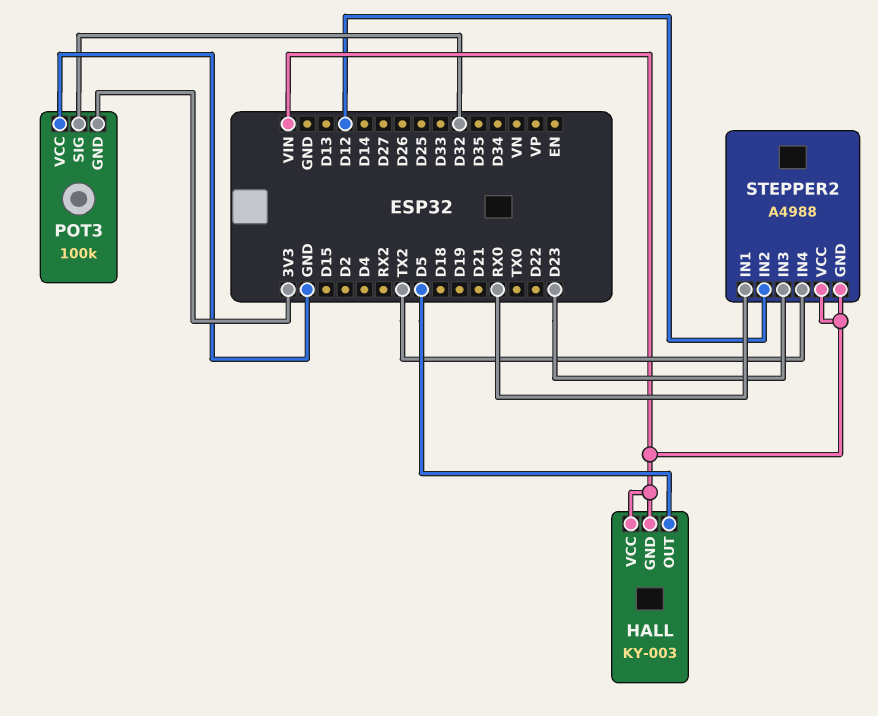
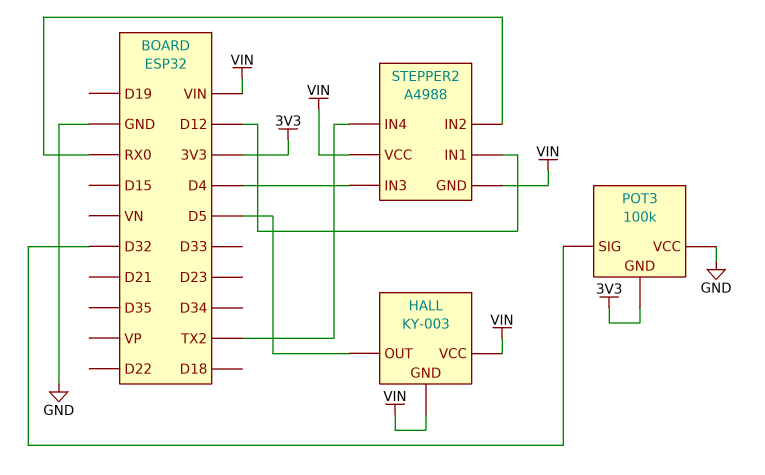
STEPPER2 pin IN1: RX0 -> D12
STEPPER2 pin IN2: D12 -> RX0
STEPPER2 pin IN3: D23 -> D4

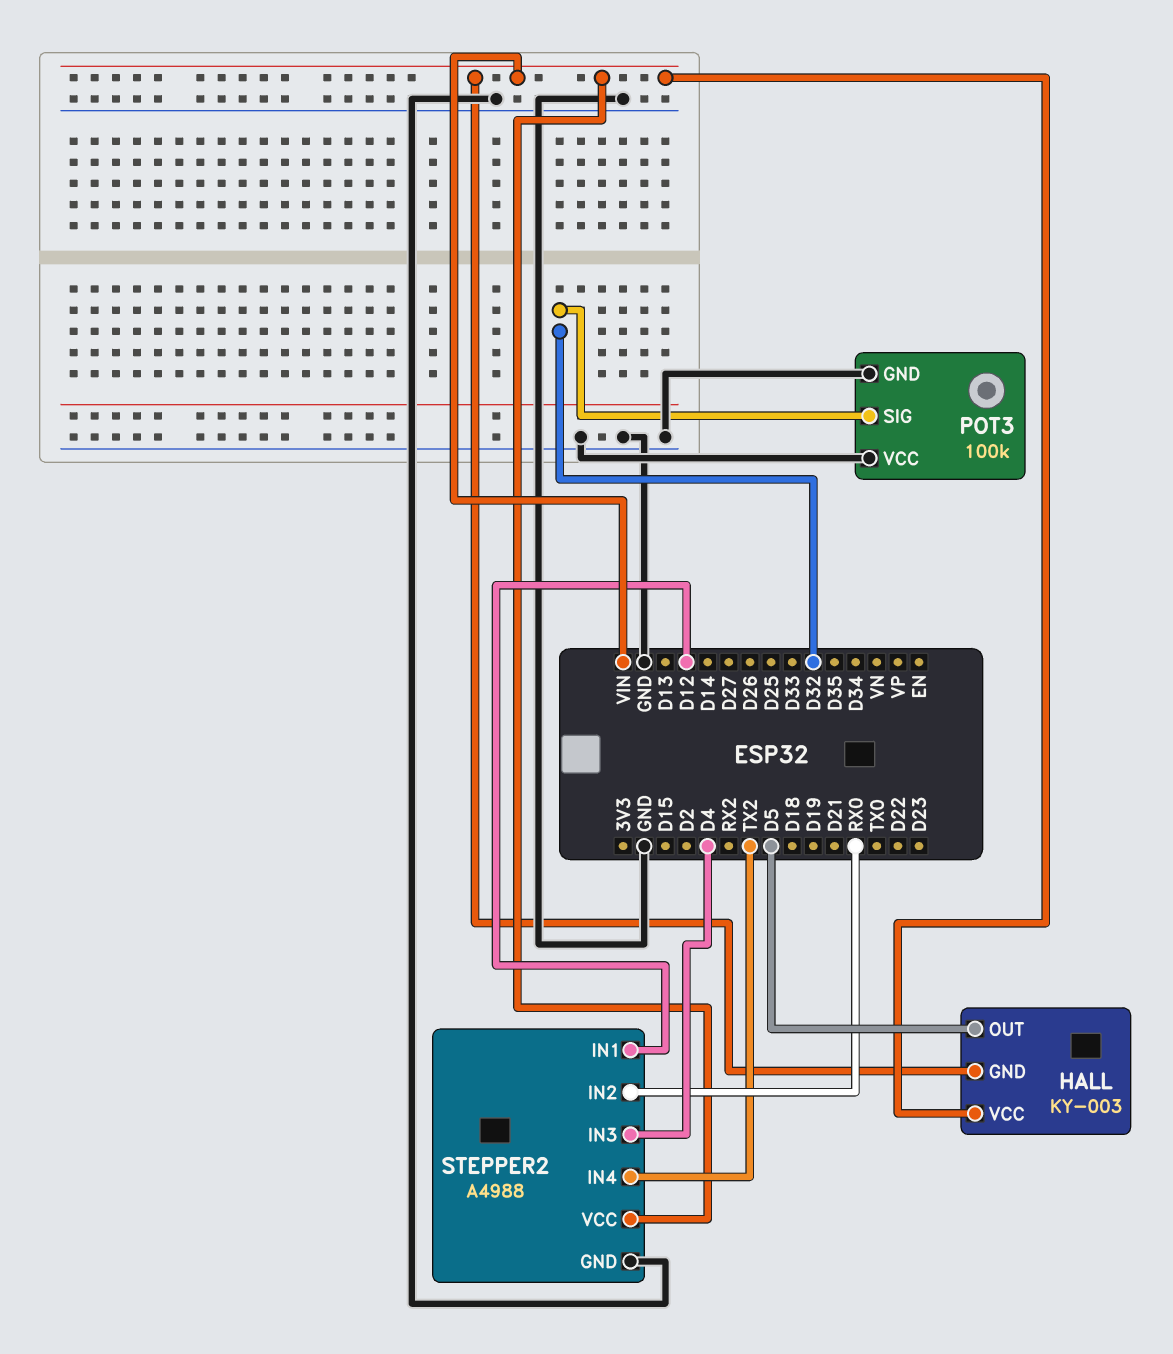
POT3 pin GND: 3V3 -> GND
STEPPER2 pin GND: VIN -> GND

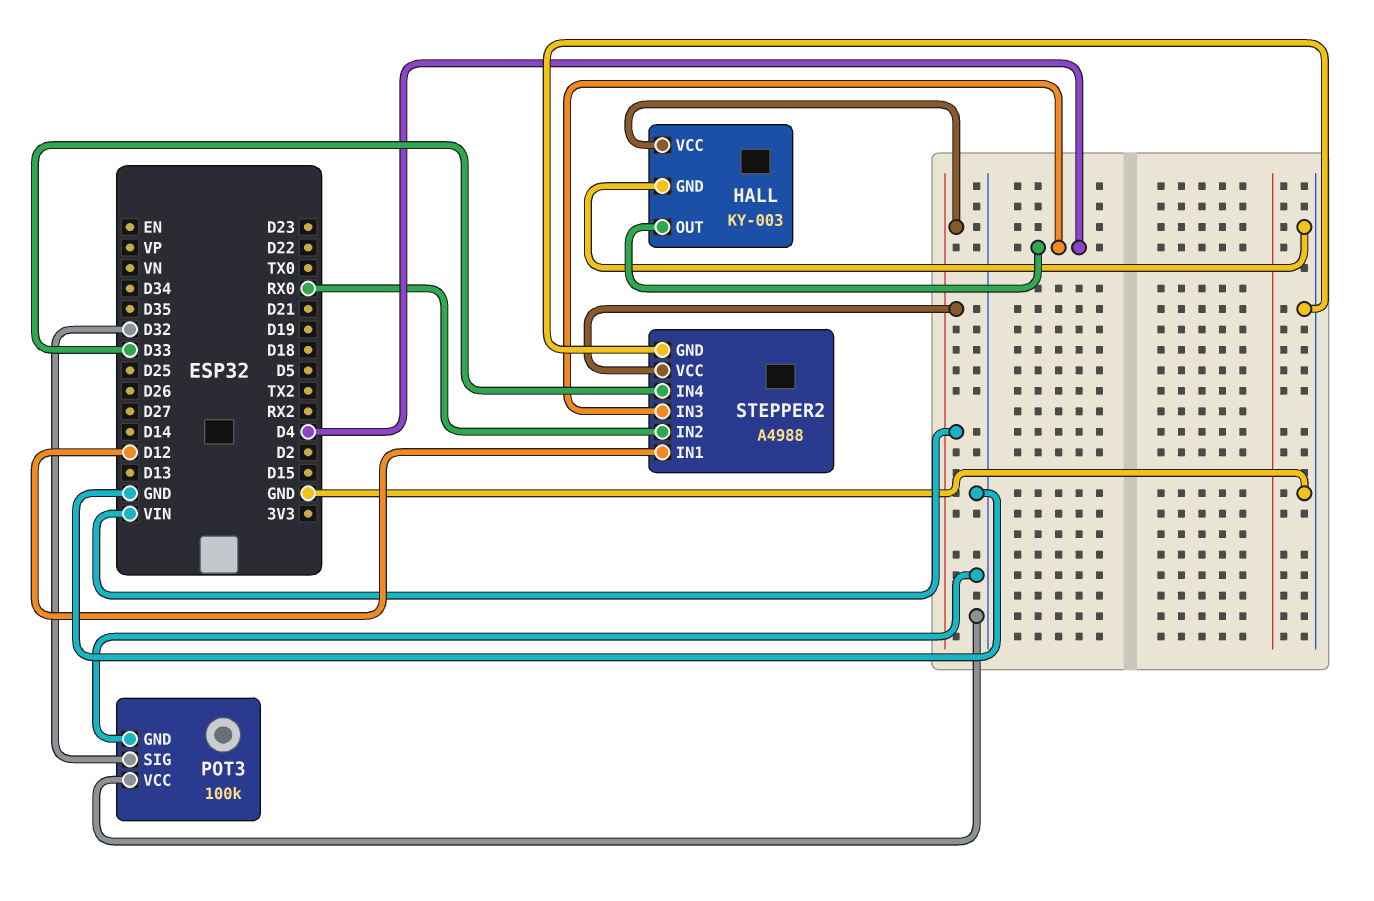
HALL pin GND: VIN -> GND
HALL pin OUT: D5 -> D4
STEPPER2 pin IN4: TX2 -> D33

